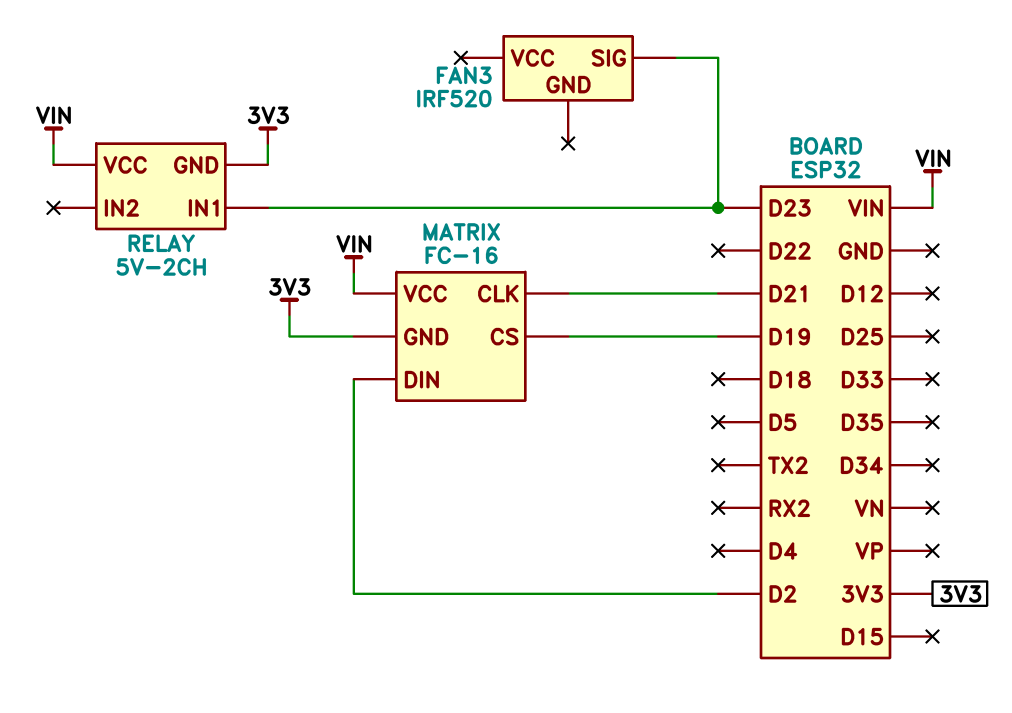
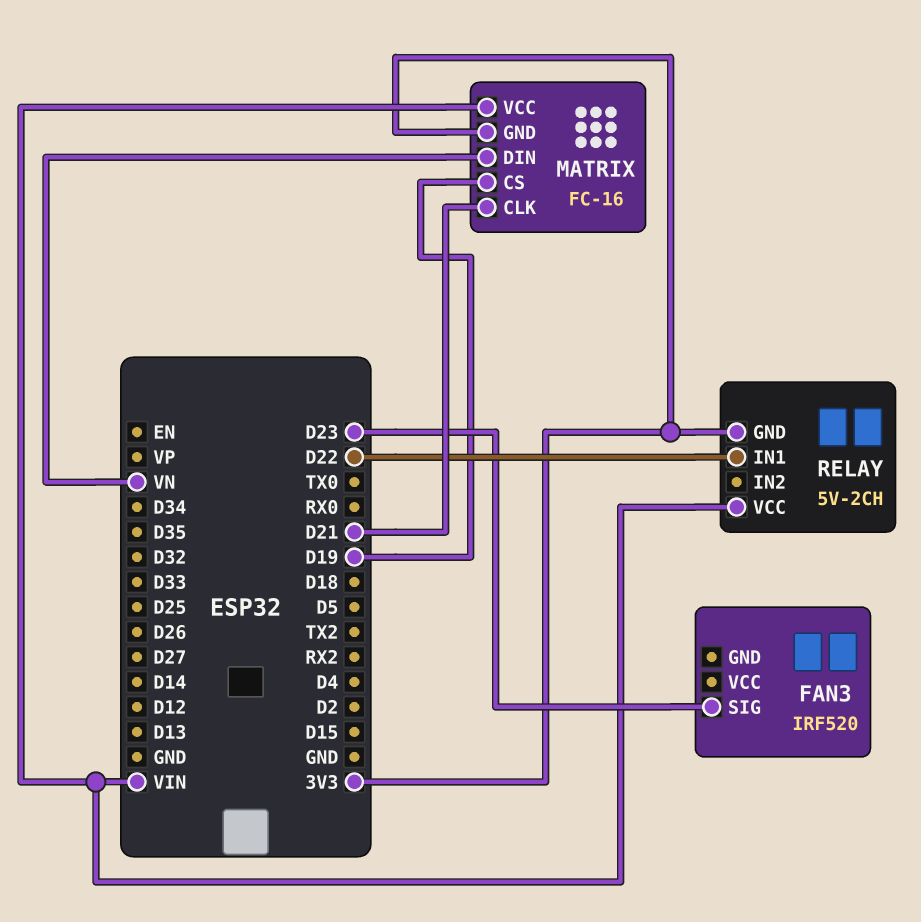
MATRIX pin DIN: D2 -> VN
RELAY pin IN1: D23 -> D22

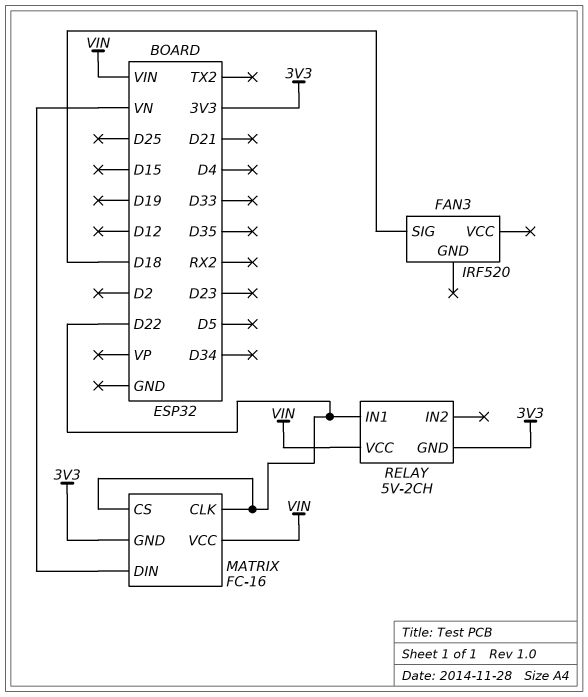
FAN3 pin SIG: D23 -> D18
MATRIX pin CLK: D21 -> D22
MATRIX pin CS: D19 -> D22

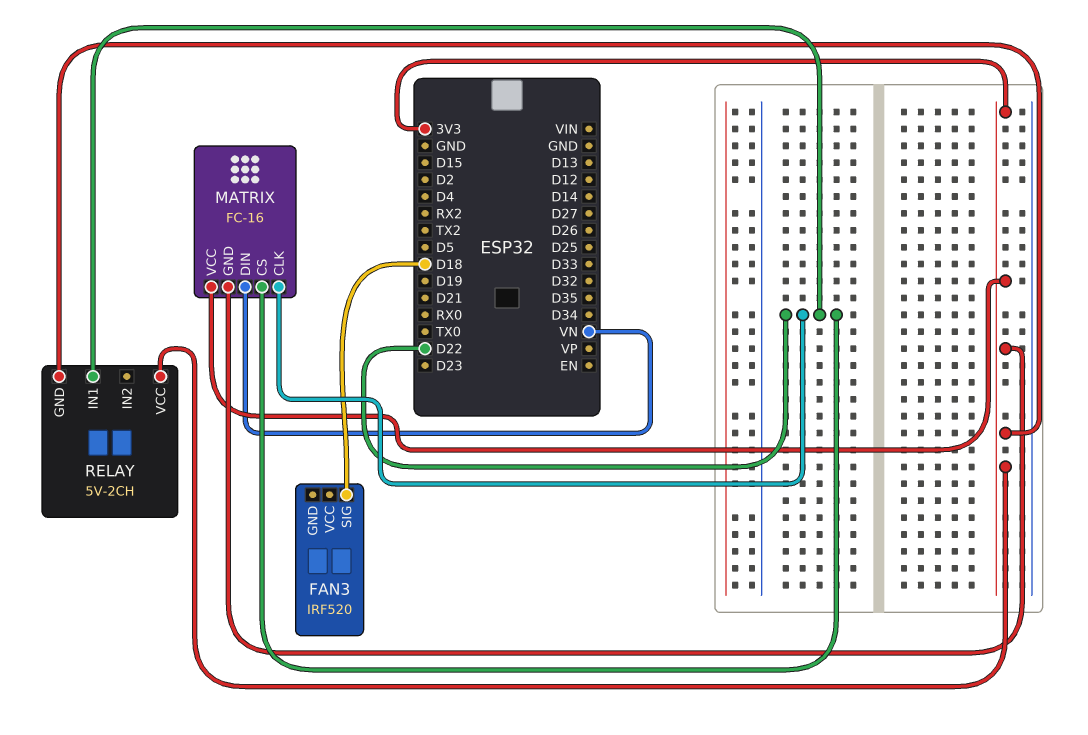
MATRIX pin VCC: VIN -> 3V3
RELAY pin VCC: VIN -> 3V3

